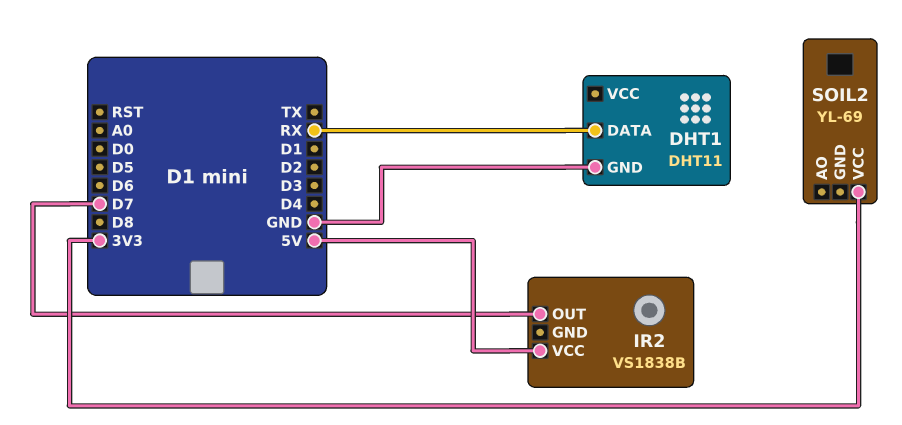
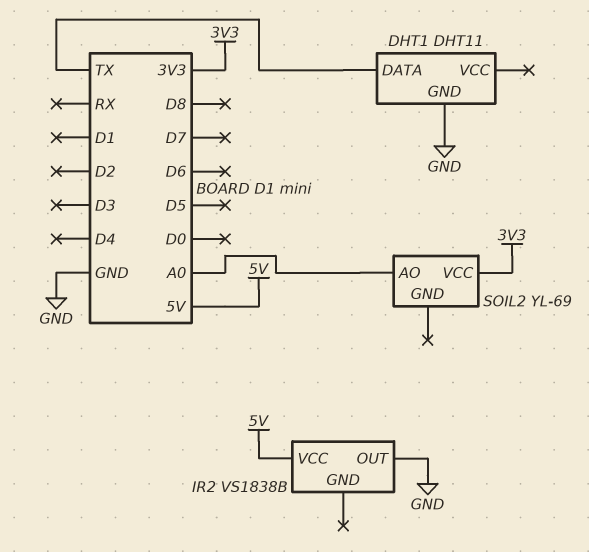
DHT1 pin DATA: RX -> TX
IR2 pin OUT: D7 -> GND
SOIL2 pin AO: none -> A0

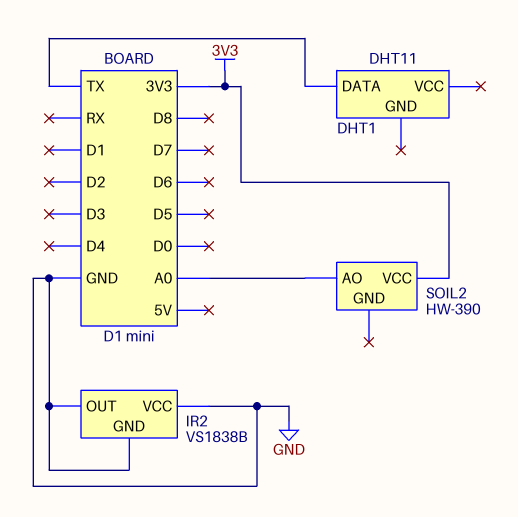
DHT1 pin GND: GND -> none
IR2 pin GND: none -> GND
IR2 pin VCC: 5V -> GND
SOIL2: YL-69 -> HW-390

